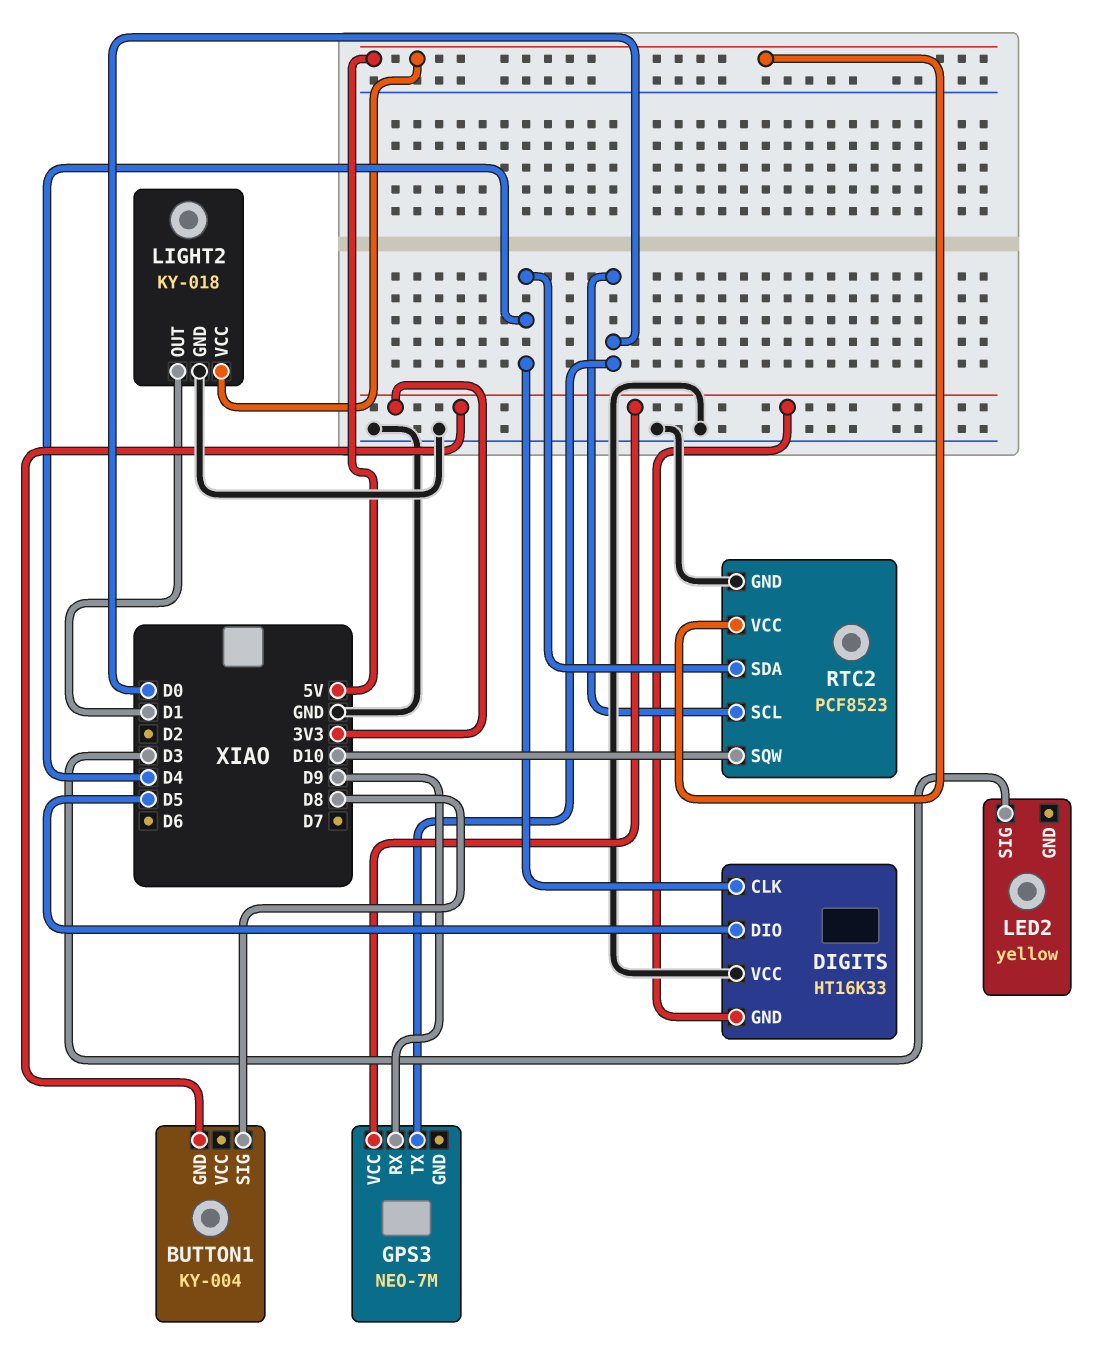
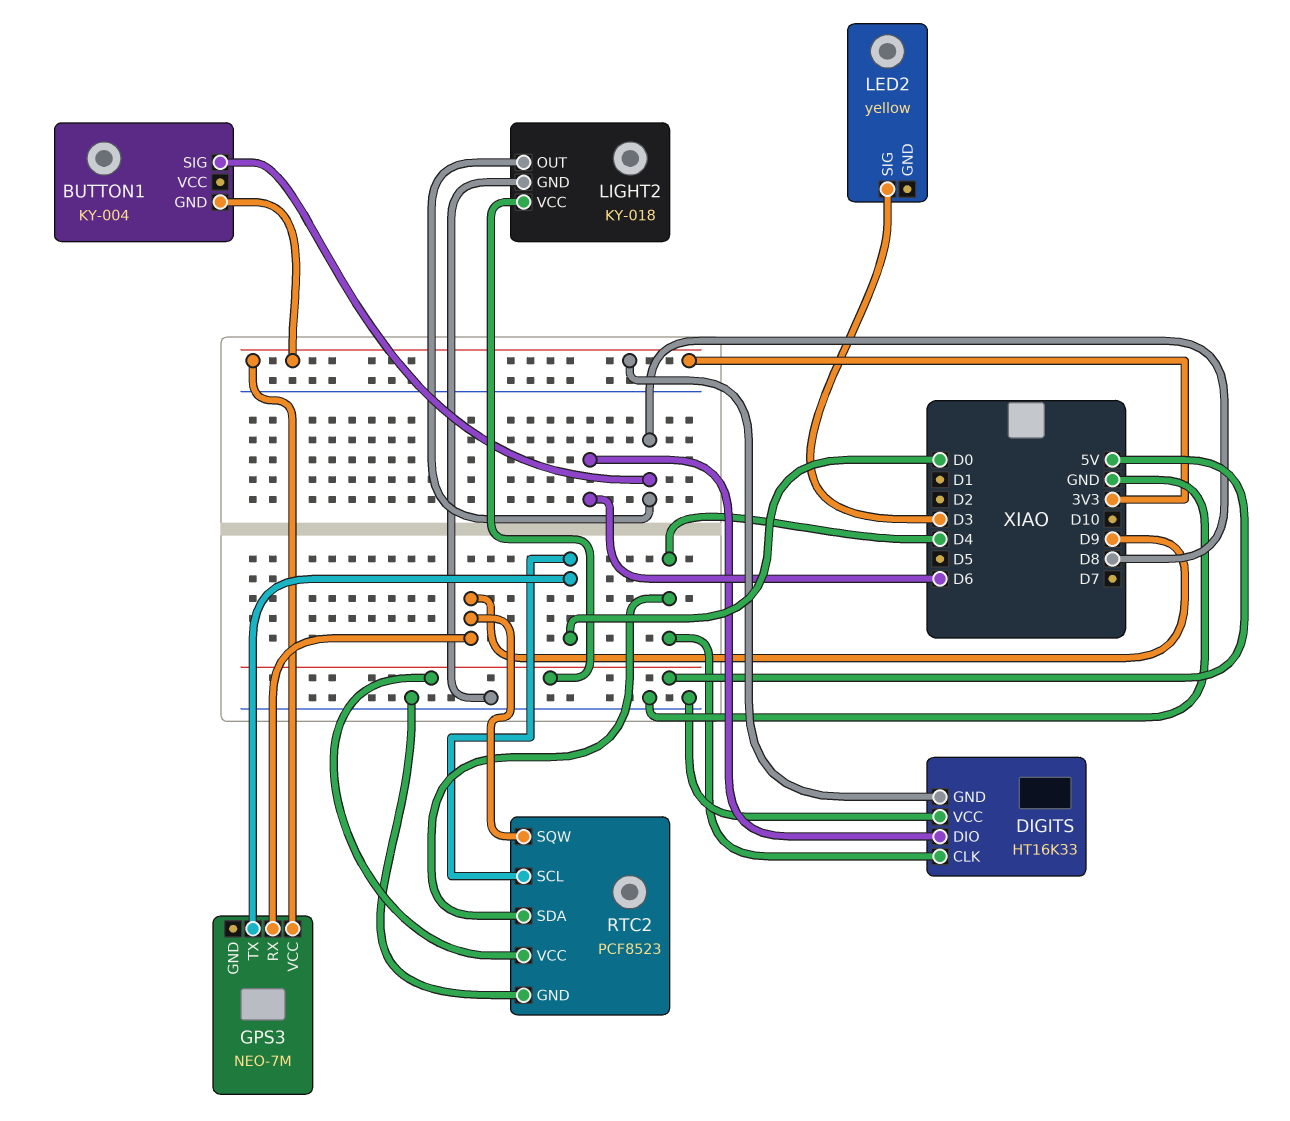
DIGITS pin DIO: D5 -> D6
LIGHT2 pin OUT: D1 -> D8
RTC2 pin SQW: D10 -> D9

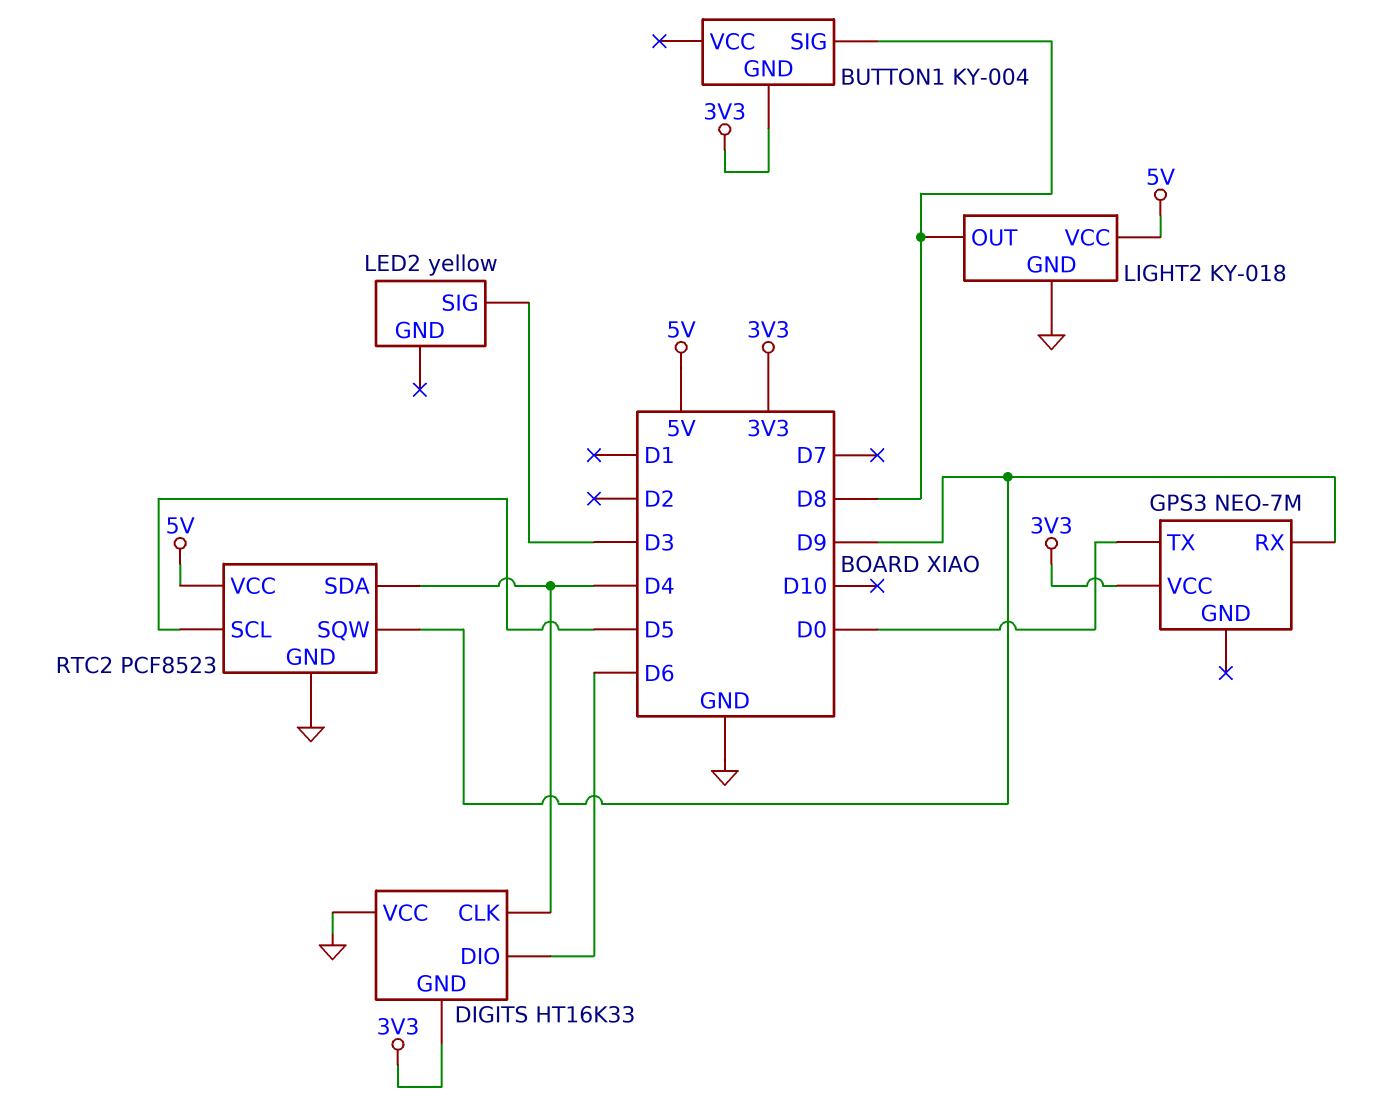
RTC2 pin SCL: D0 -> D5

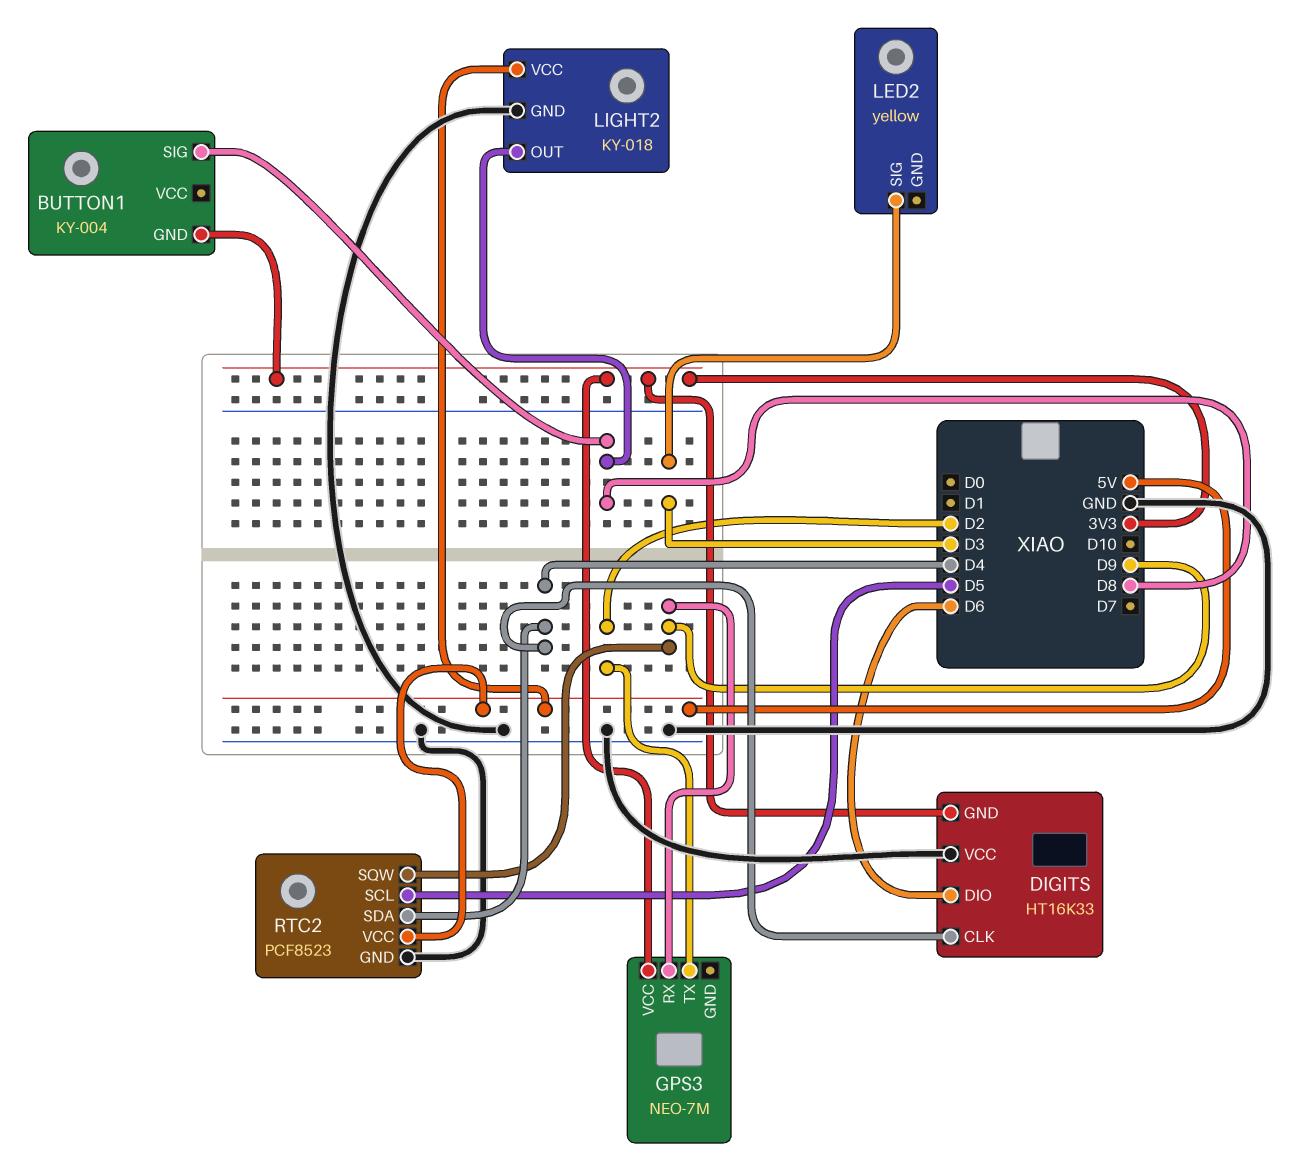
GPS3 pin TX: D0 -> D2

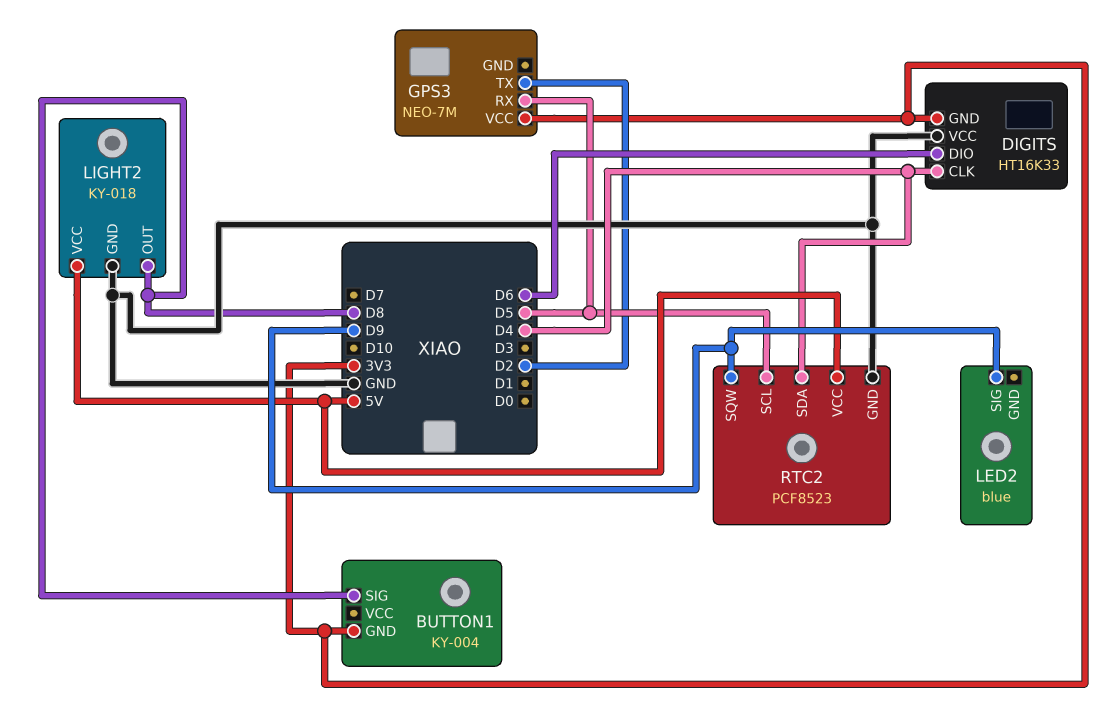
GPS3 pin RX: D9 -> D5
LED2: yellow -> blue
LED2 pin SIG: D3 -> D9

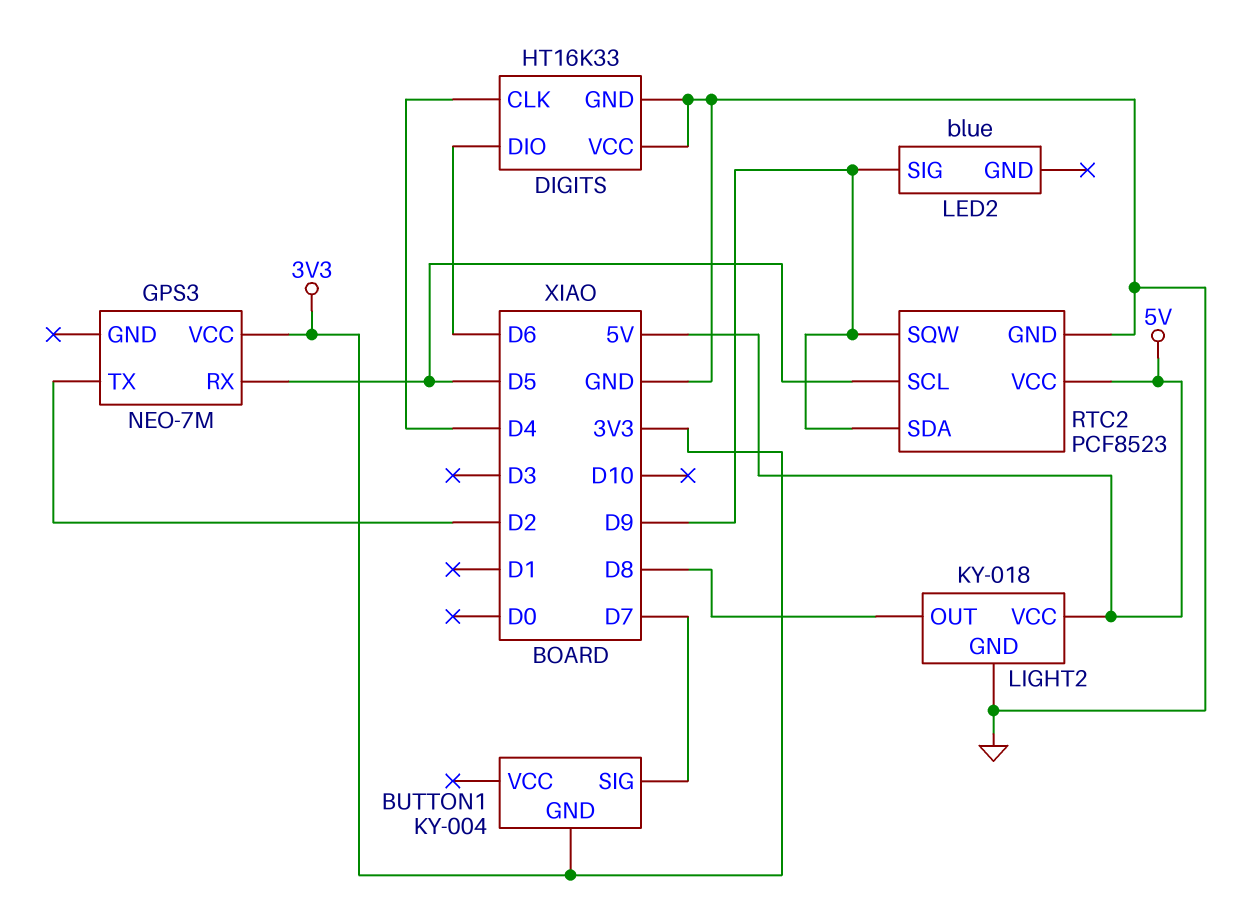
BUTTON1 pin SIG: D8 -> D7
DIGITS pin GND: 3V3 -> GND
RTC2 pin SDA: D4 -> D9

